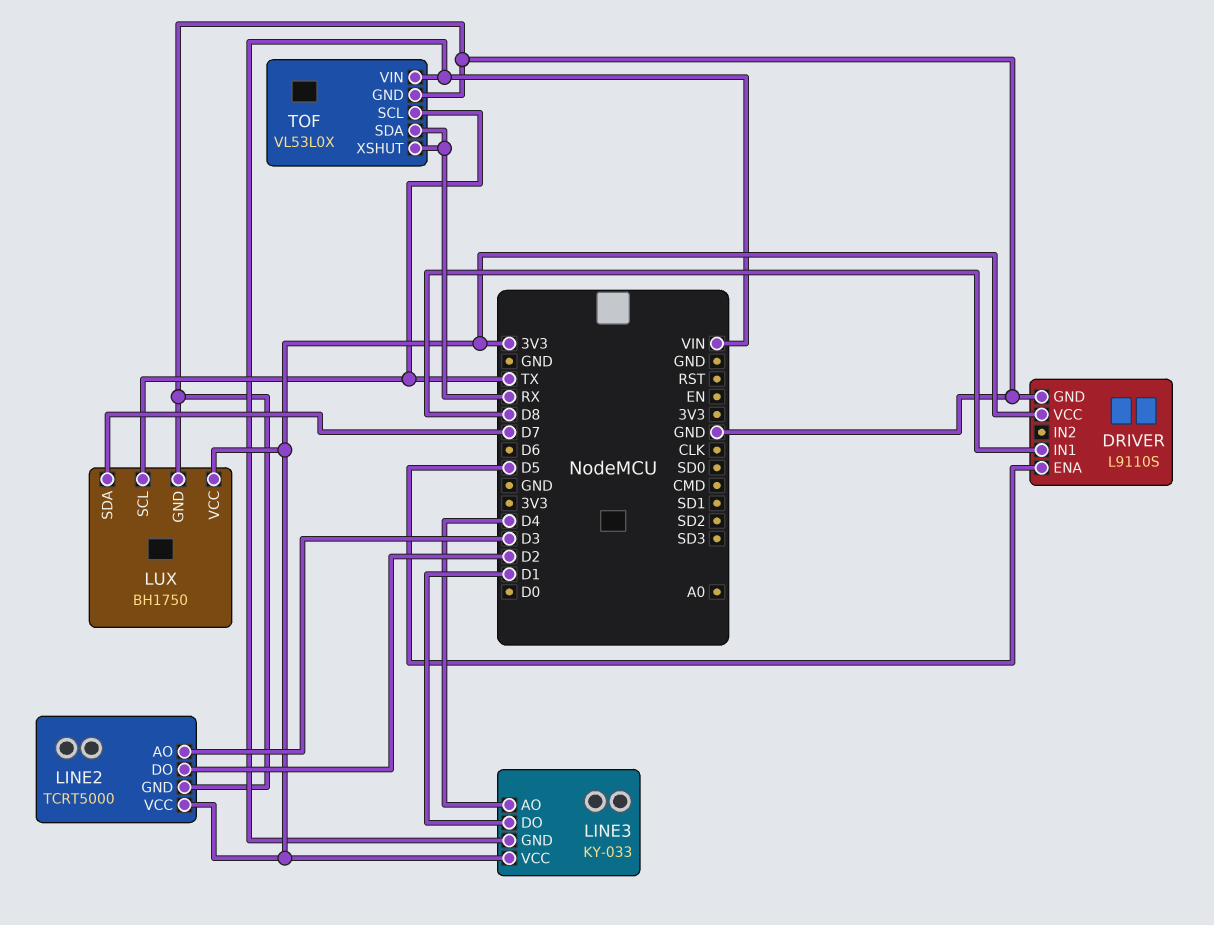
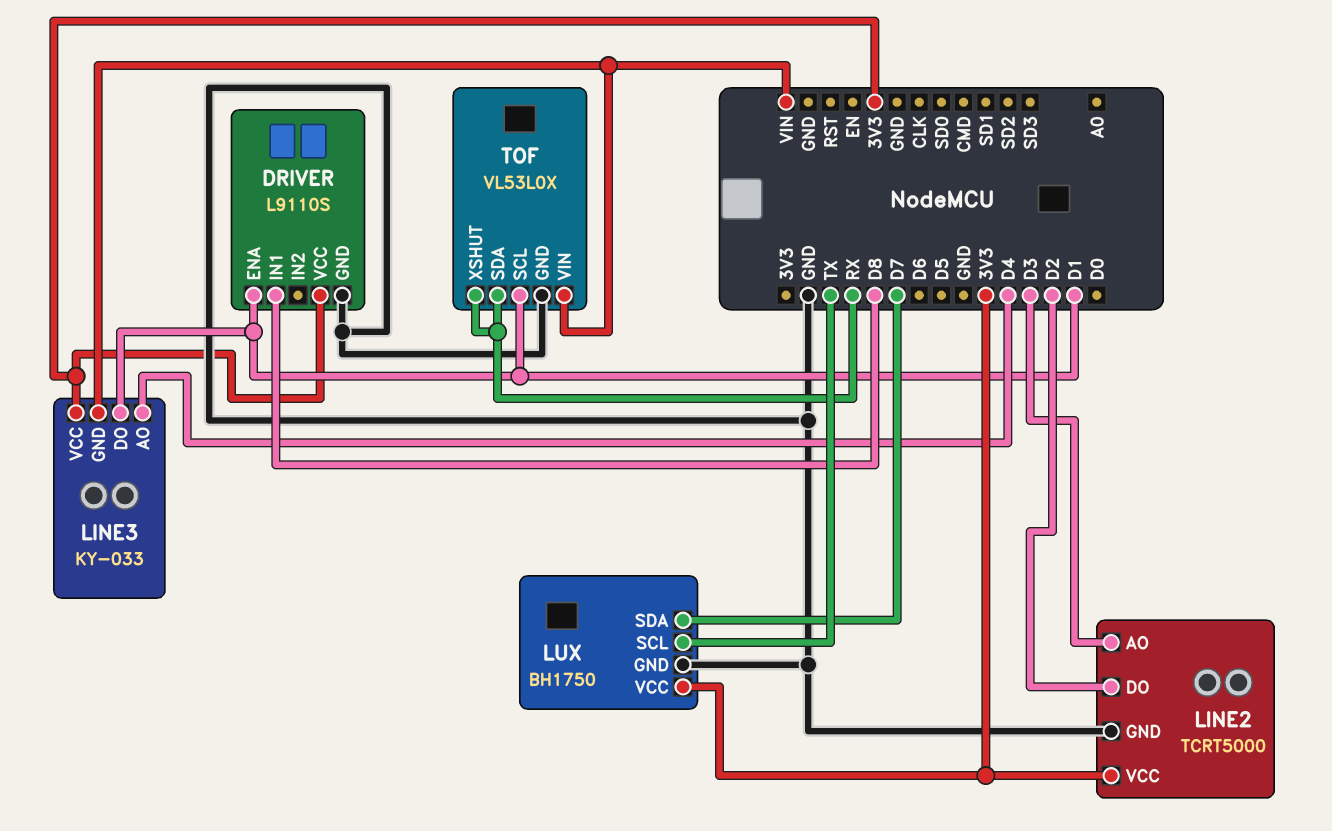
DRIVER pin ENA: D5 -> D1
TOF pin SCL: TX -> D1

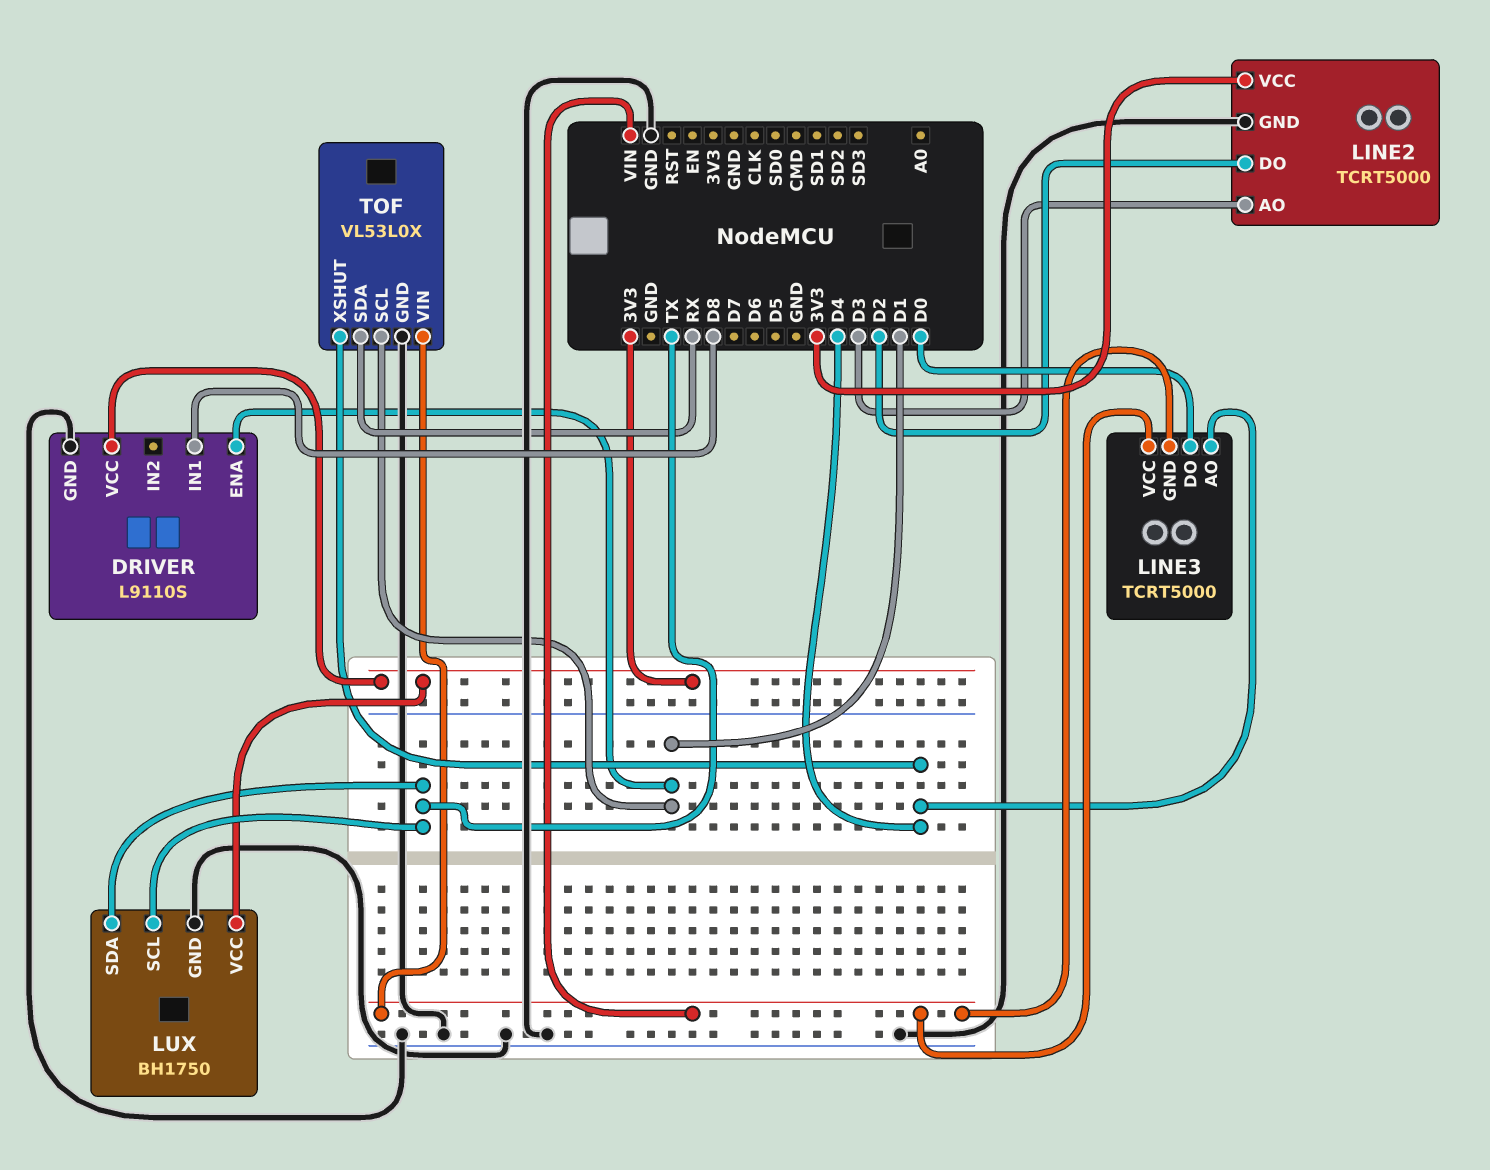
LINE3: KY-033 -> TCRT5000
LINE3 pin DO: D1 -> D0
LINE3 pin VCC: 3V3 -> VIN
LUX pin SDA: D7 -> TX
TOF pin XSHUT: RX -> D4

